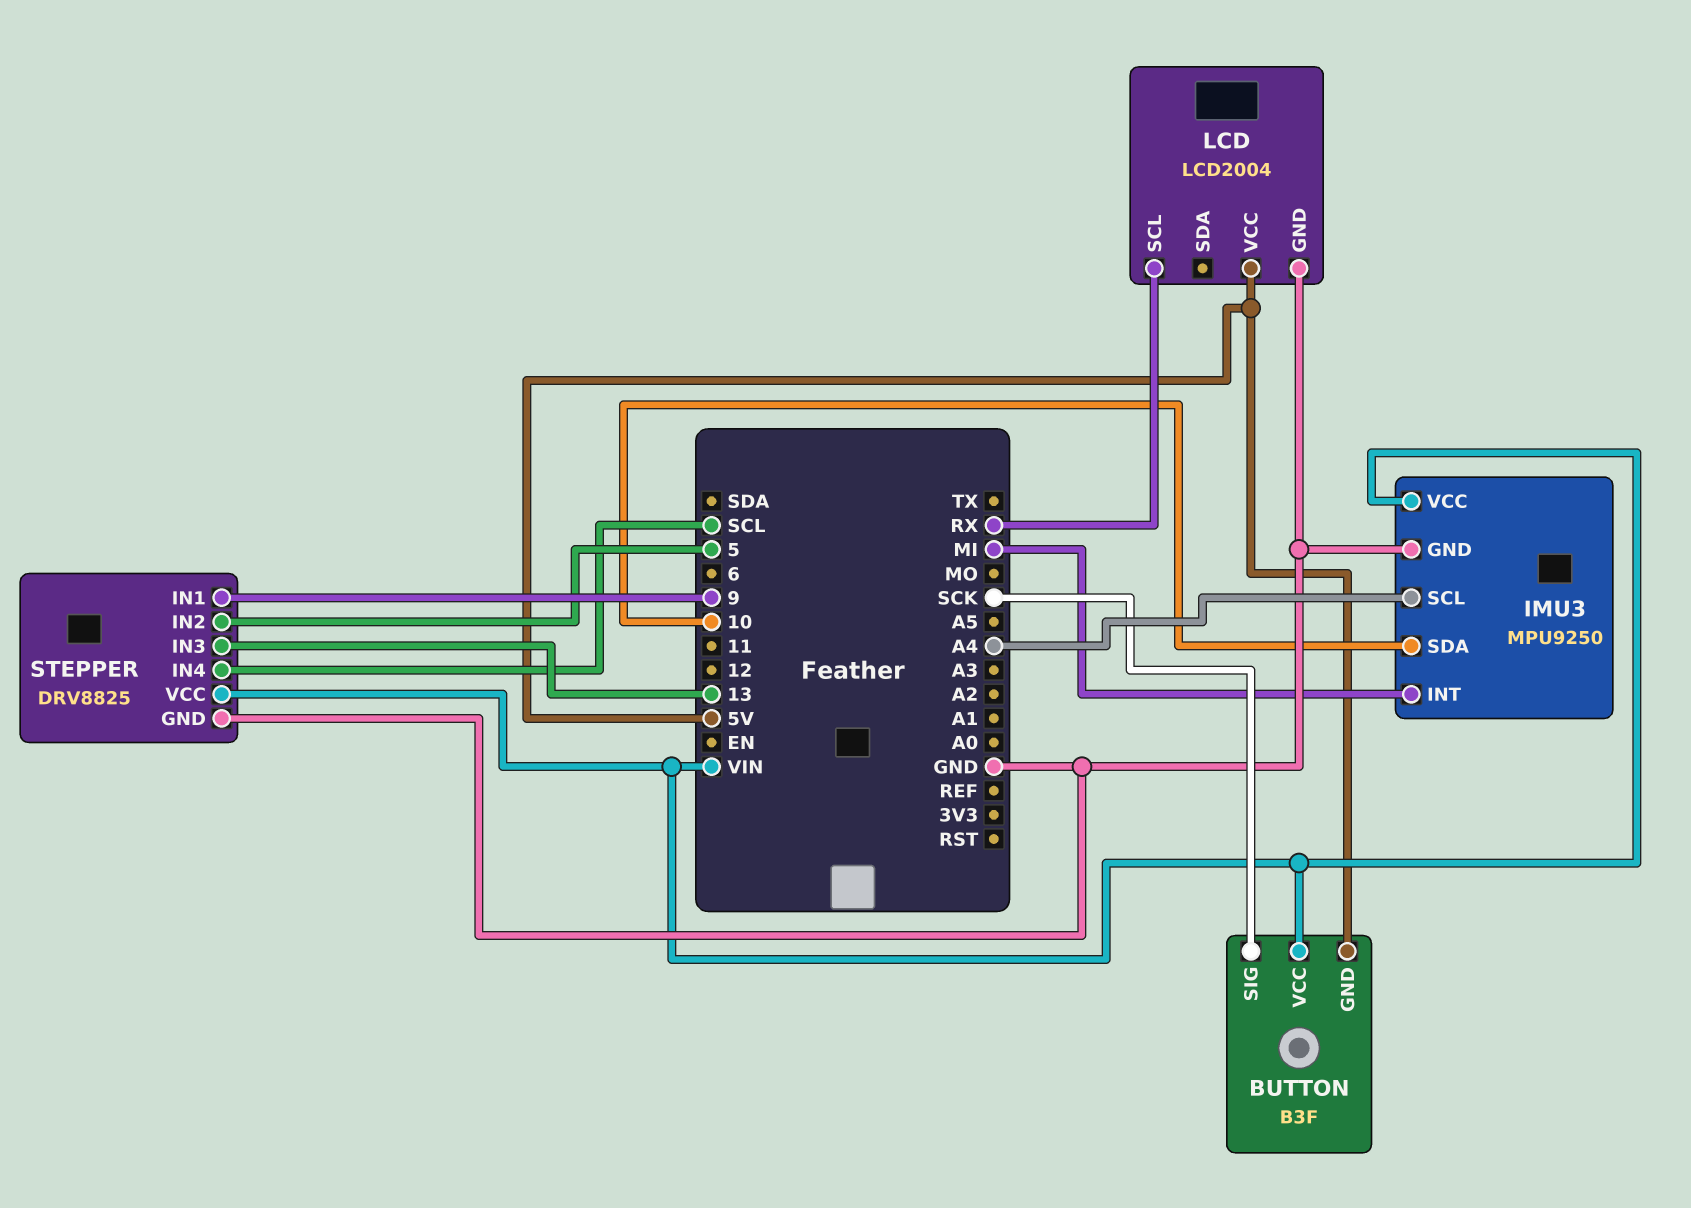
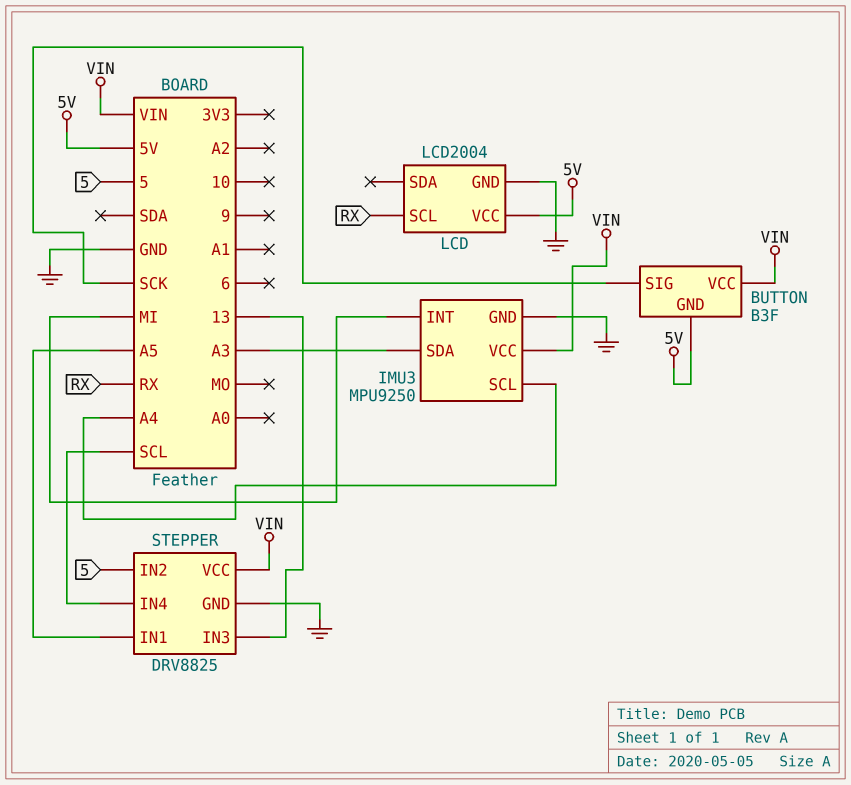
IMU3 pin SDA: 10 -> A3
STEPPER pin IN1: 9 -> A5

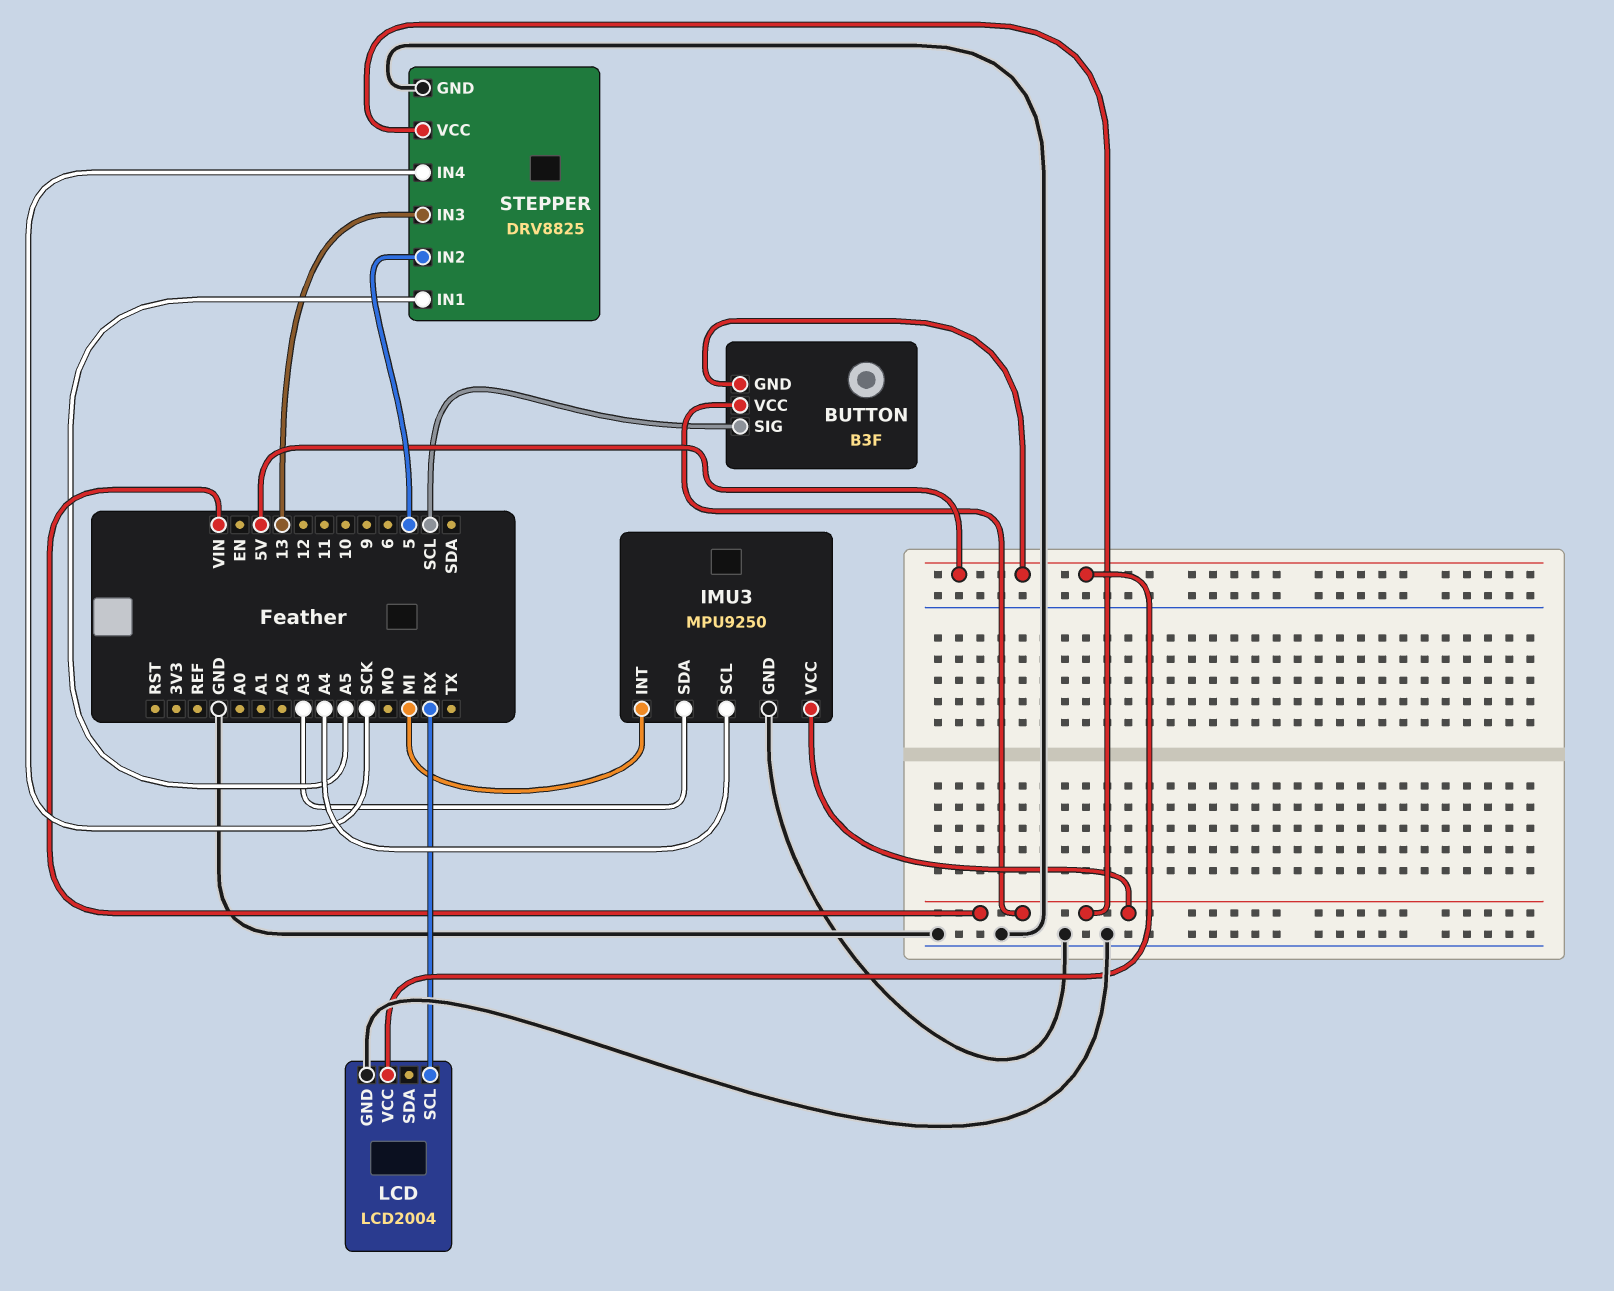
BUTTON pin SIG: SCK -> SCL
STEPPER pin IN4: SCL -> SCK

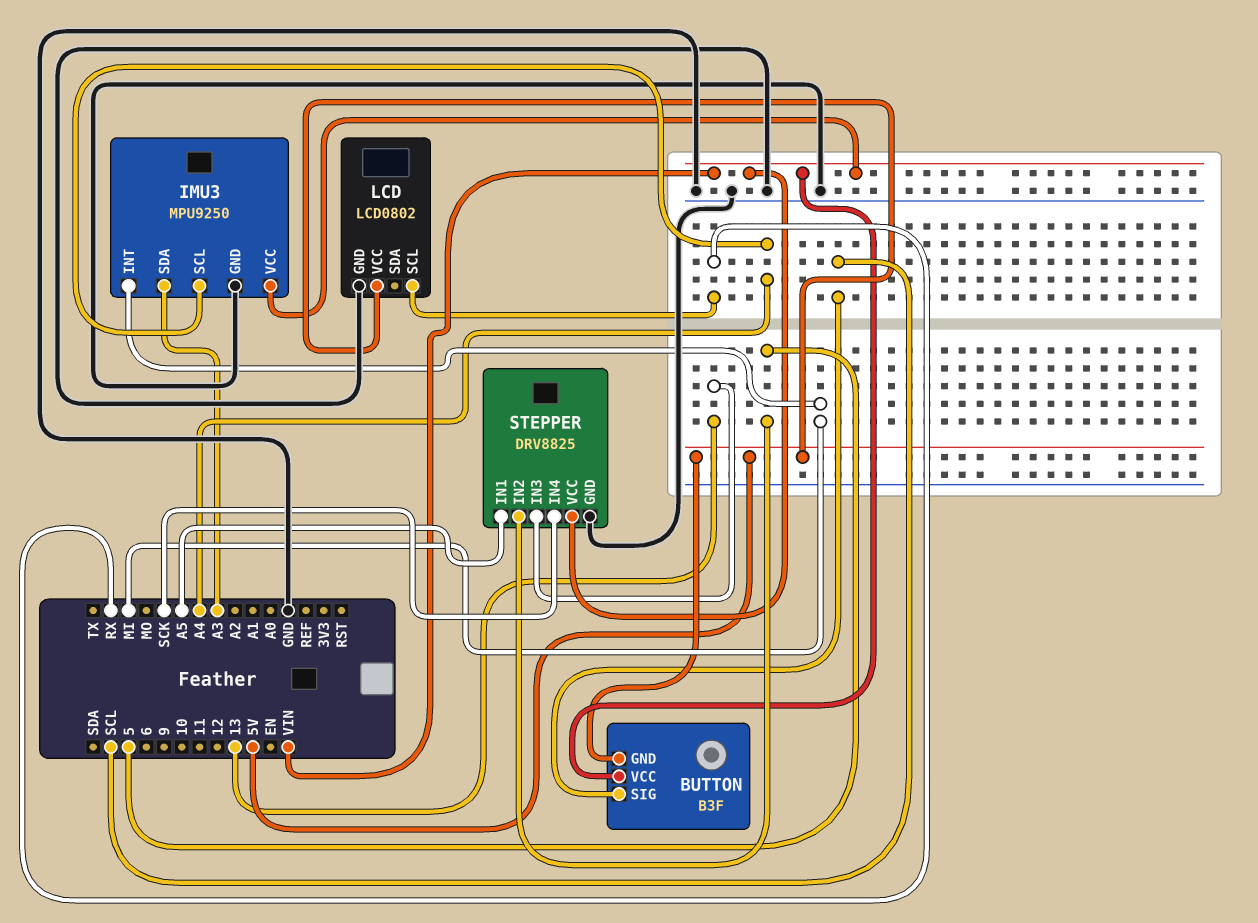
LCD: LCD2004 -> LCD0802

